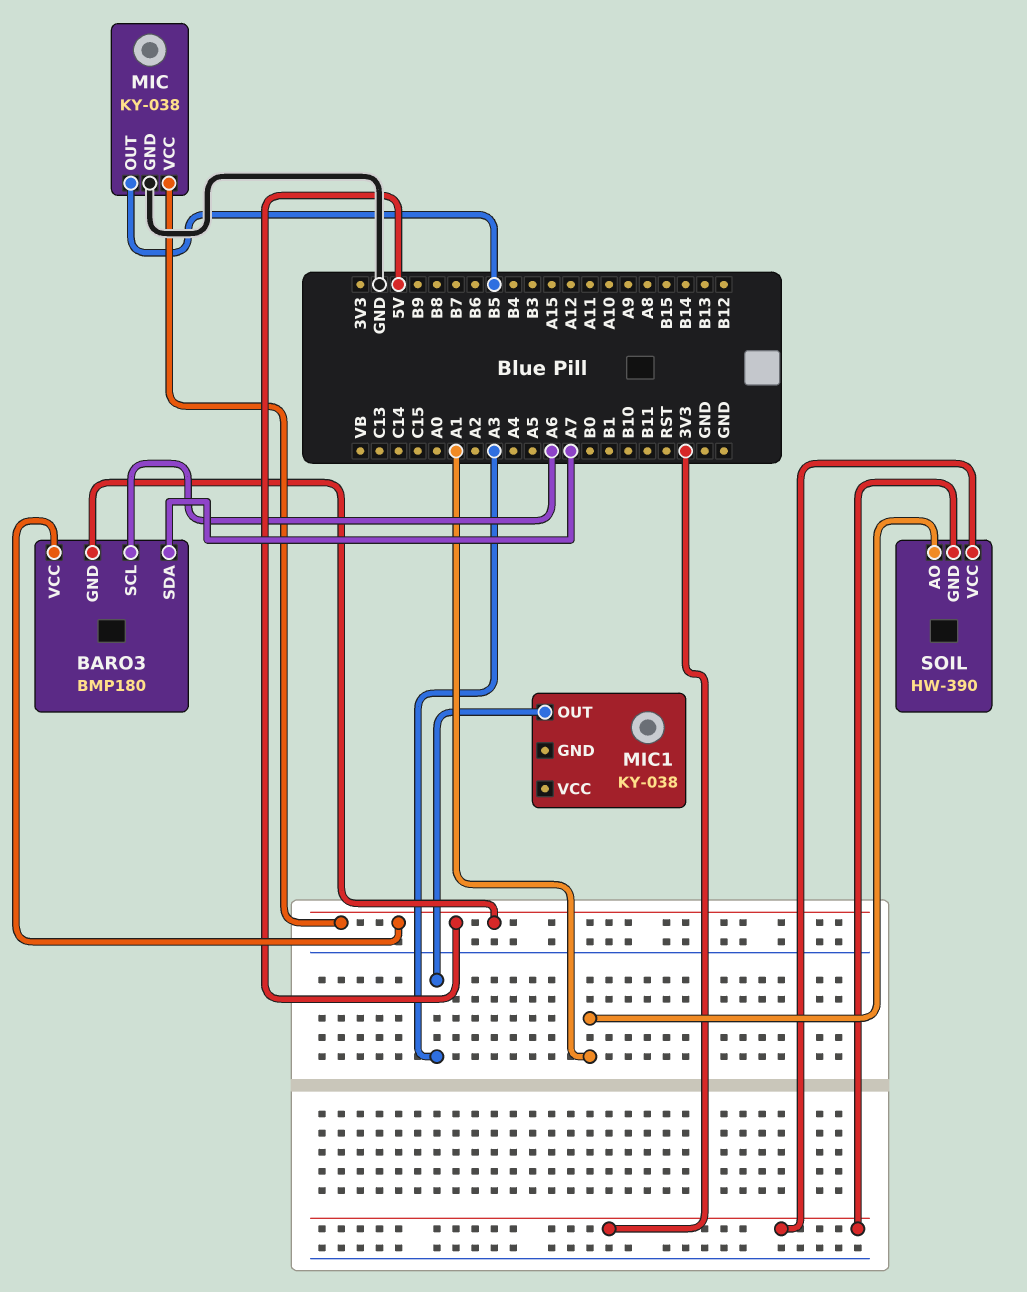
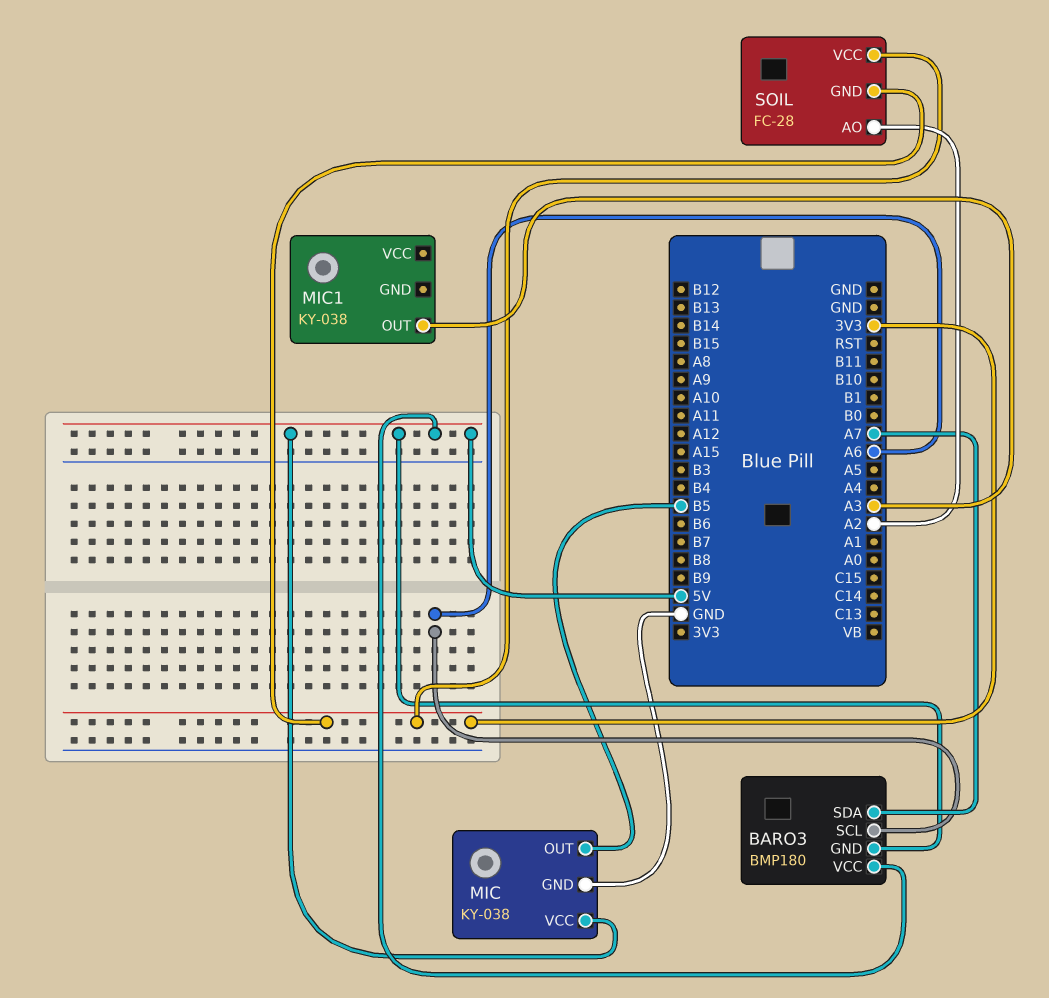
SOIL: HW-390 -> FC-28
SOIL pin AO: A1 -> A2

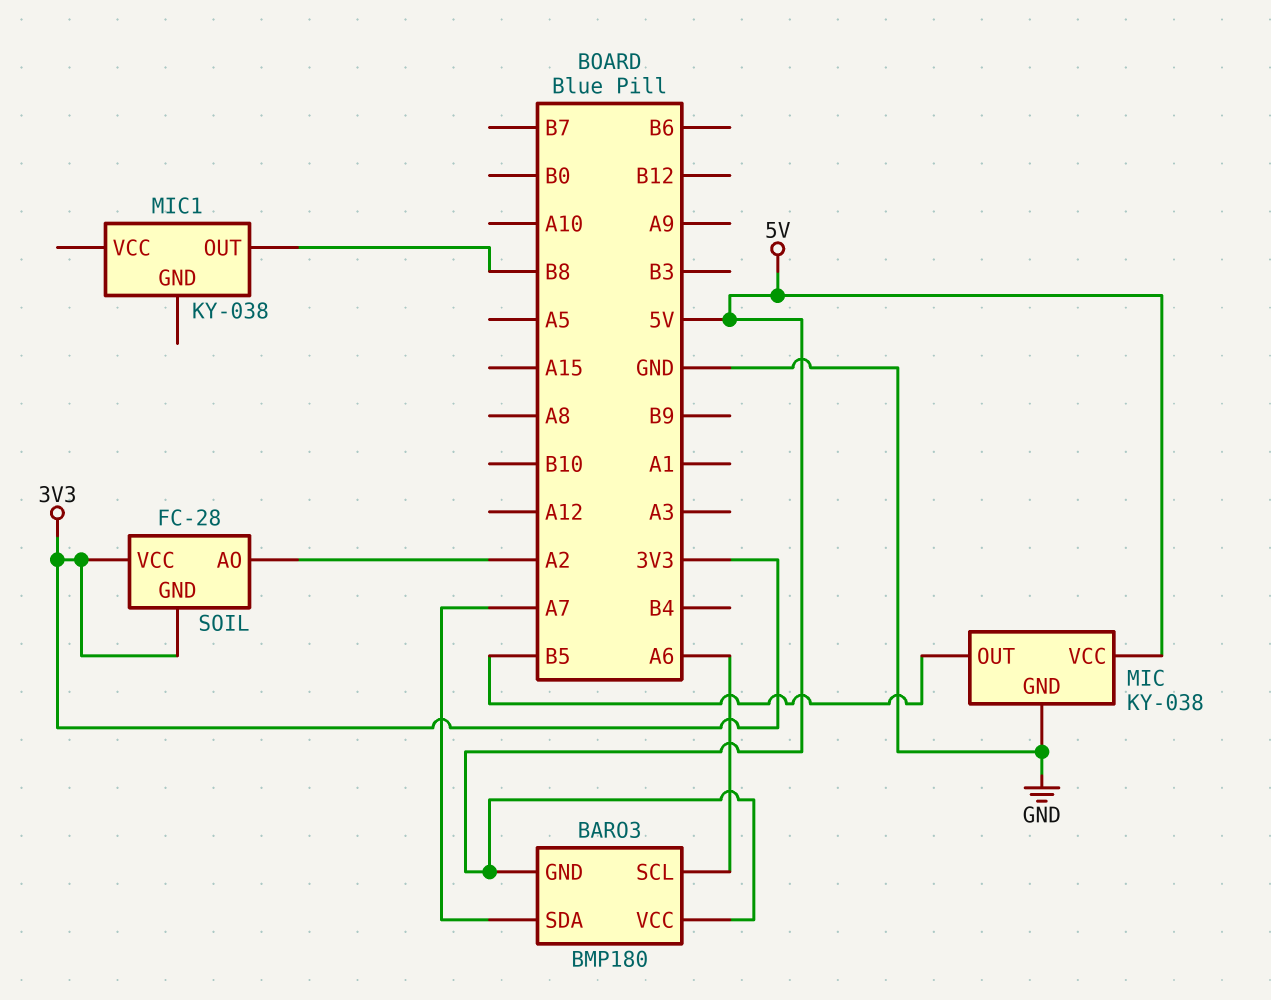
MIC1 pin OUT: A3 -> B8

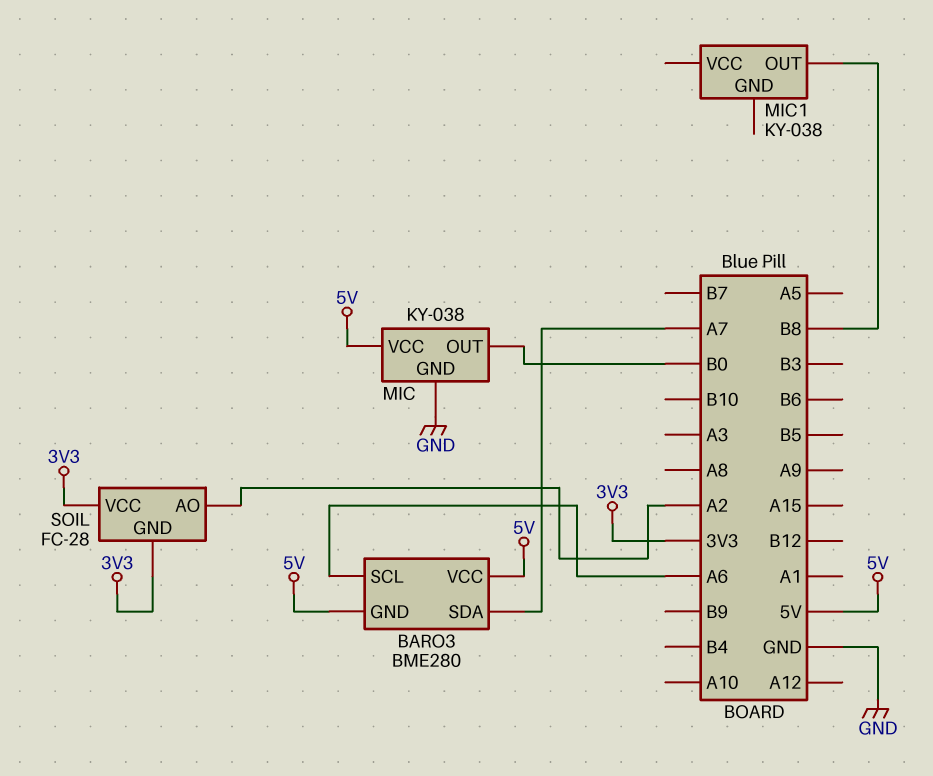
BARO3: BMP180 -> BME280
MIC pin OUT: B5 -> B0

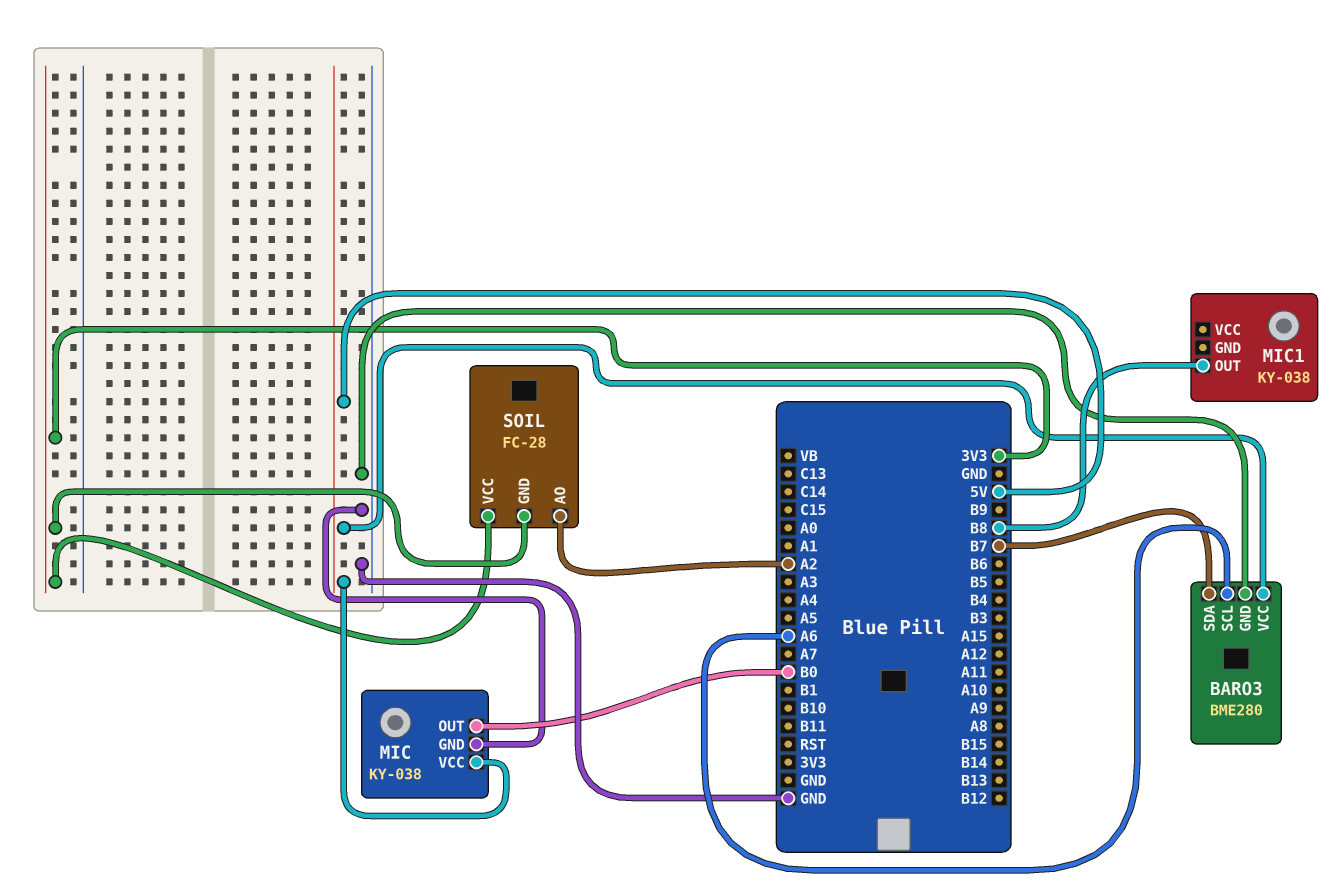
BARO3 pin GND: 5V -> GND
BARO3 pin SDA: A7 -> B7

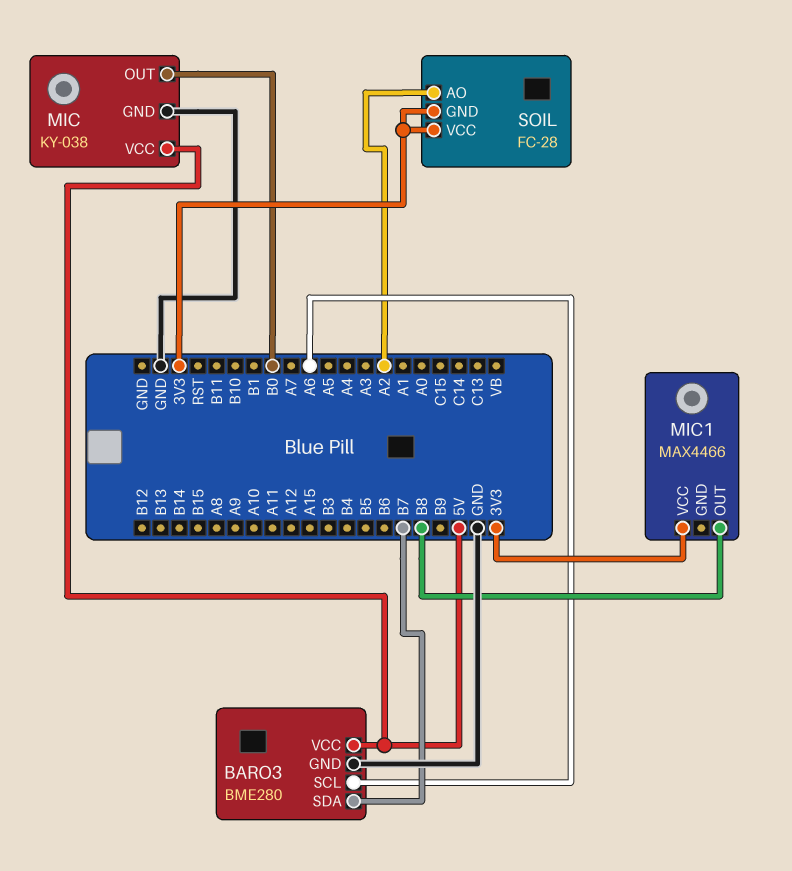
MIC1: KY-038 -> MAX4466
MIC1 pin VCC: none -> 3V3

